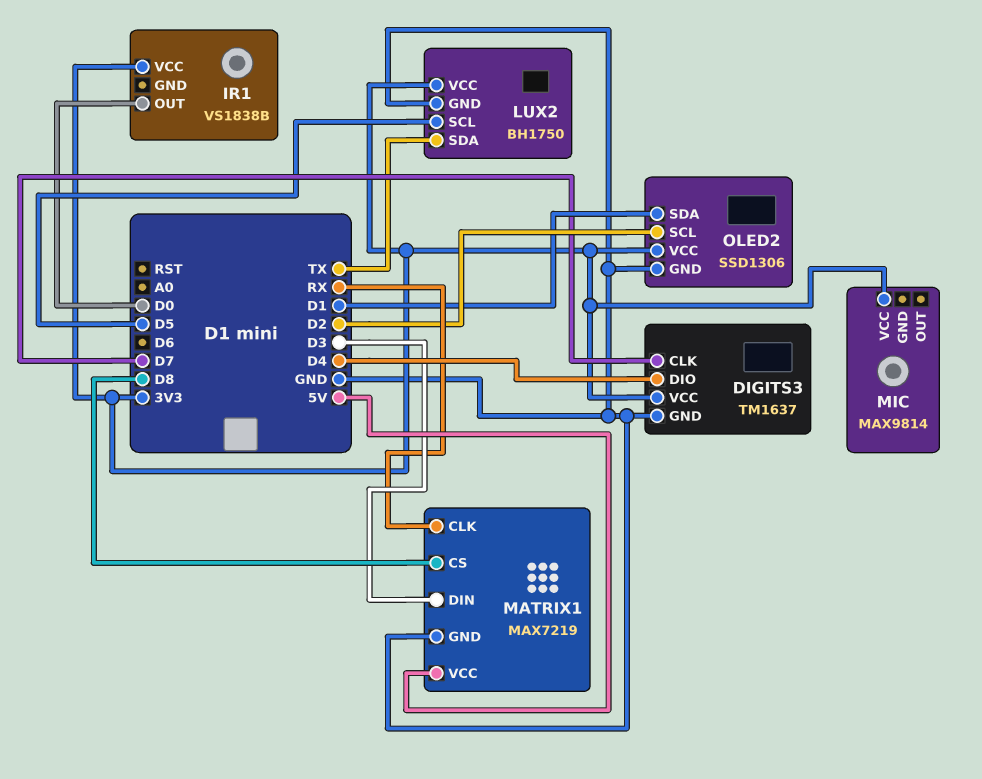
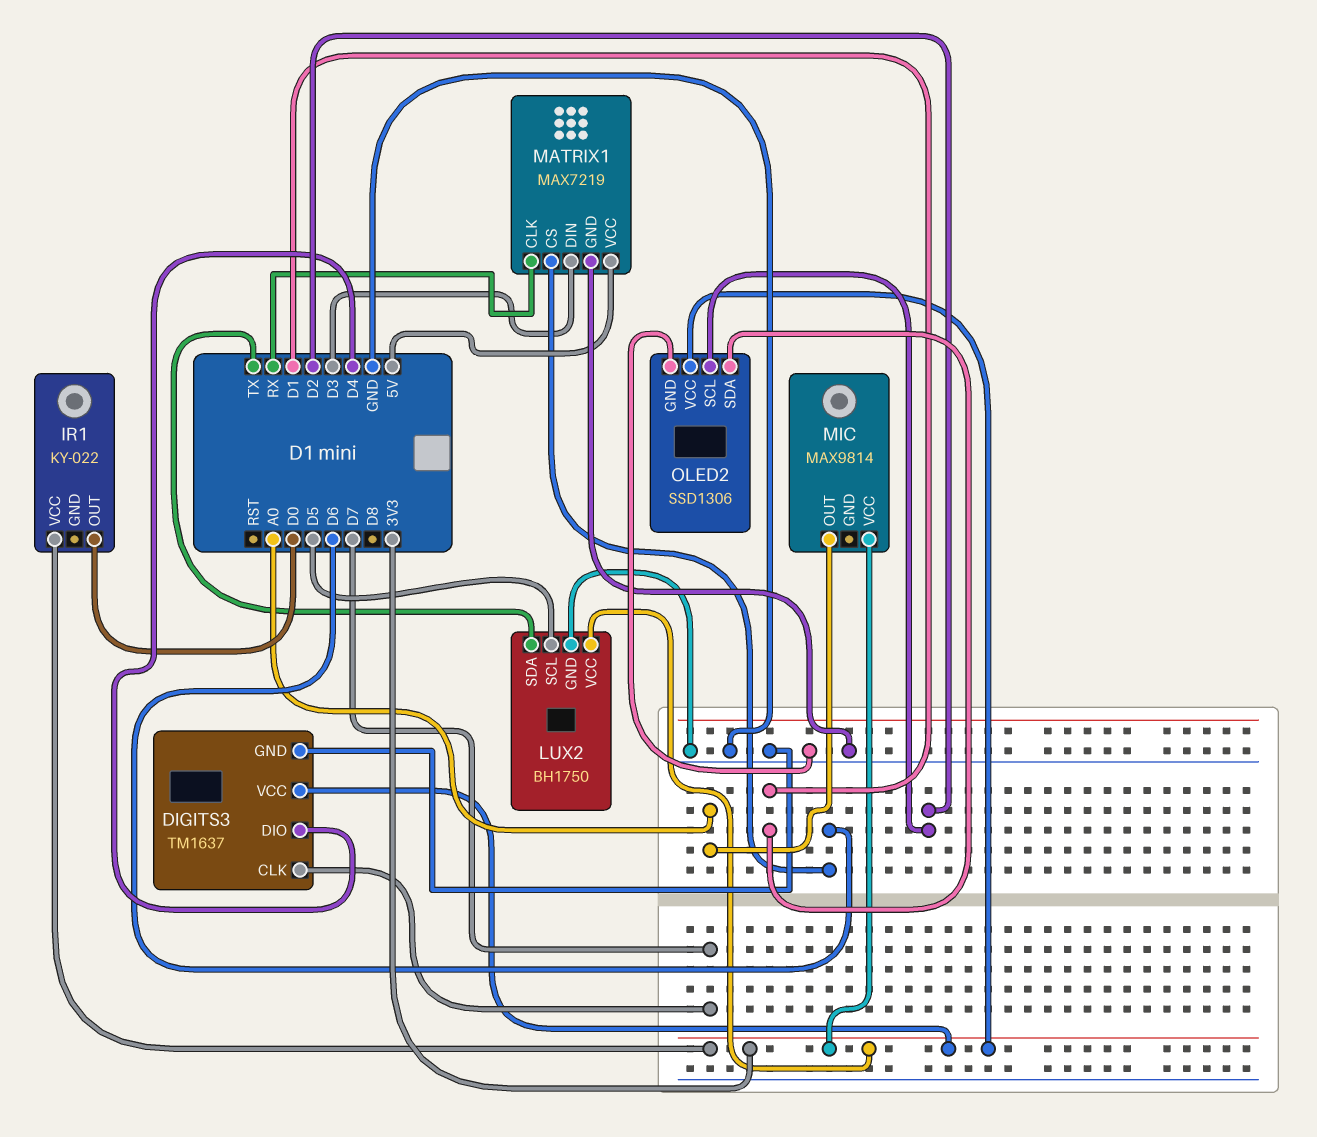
IR1: VS1838B -> KY-022
MATRIX1 pin CS: D8 -> D6
MIC pin OUT: none -> A0

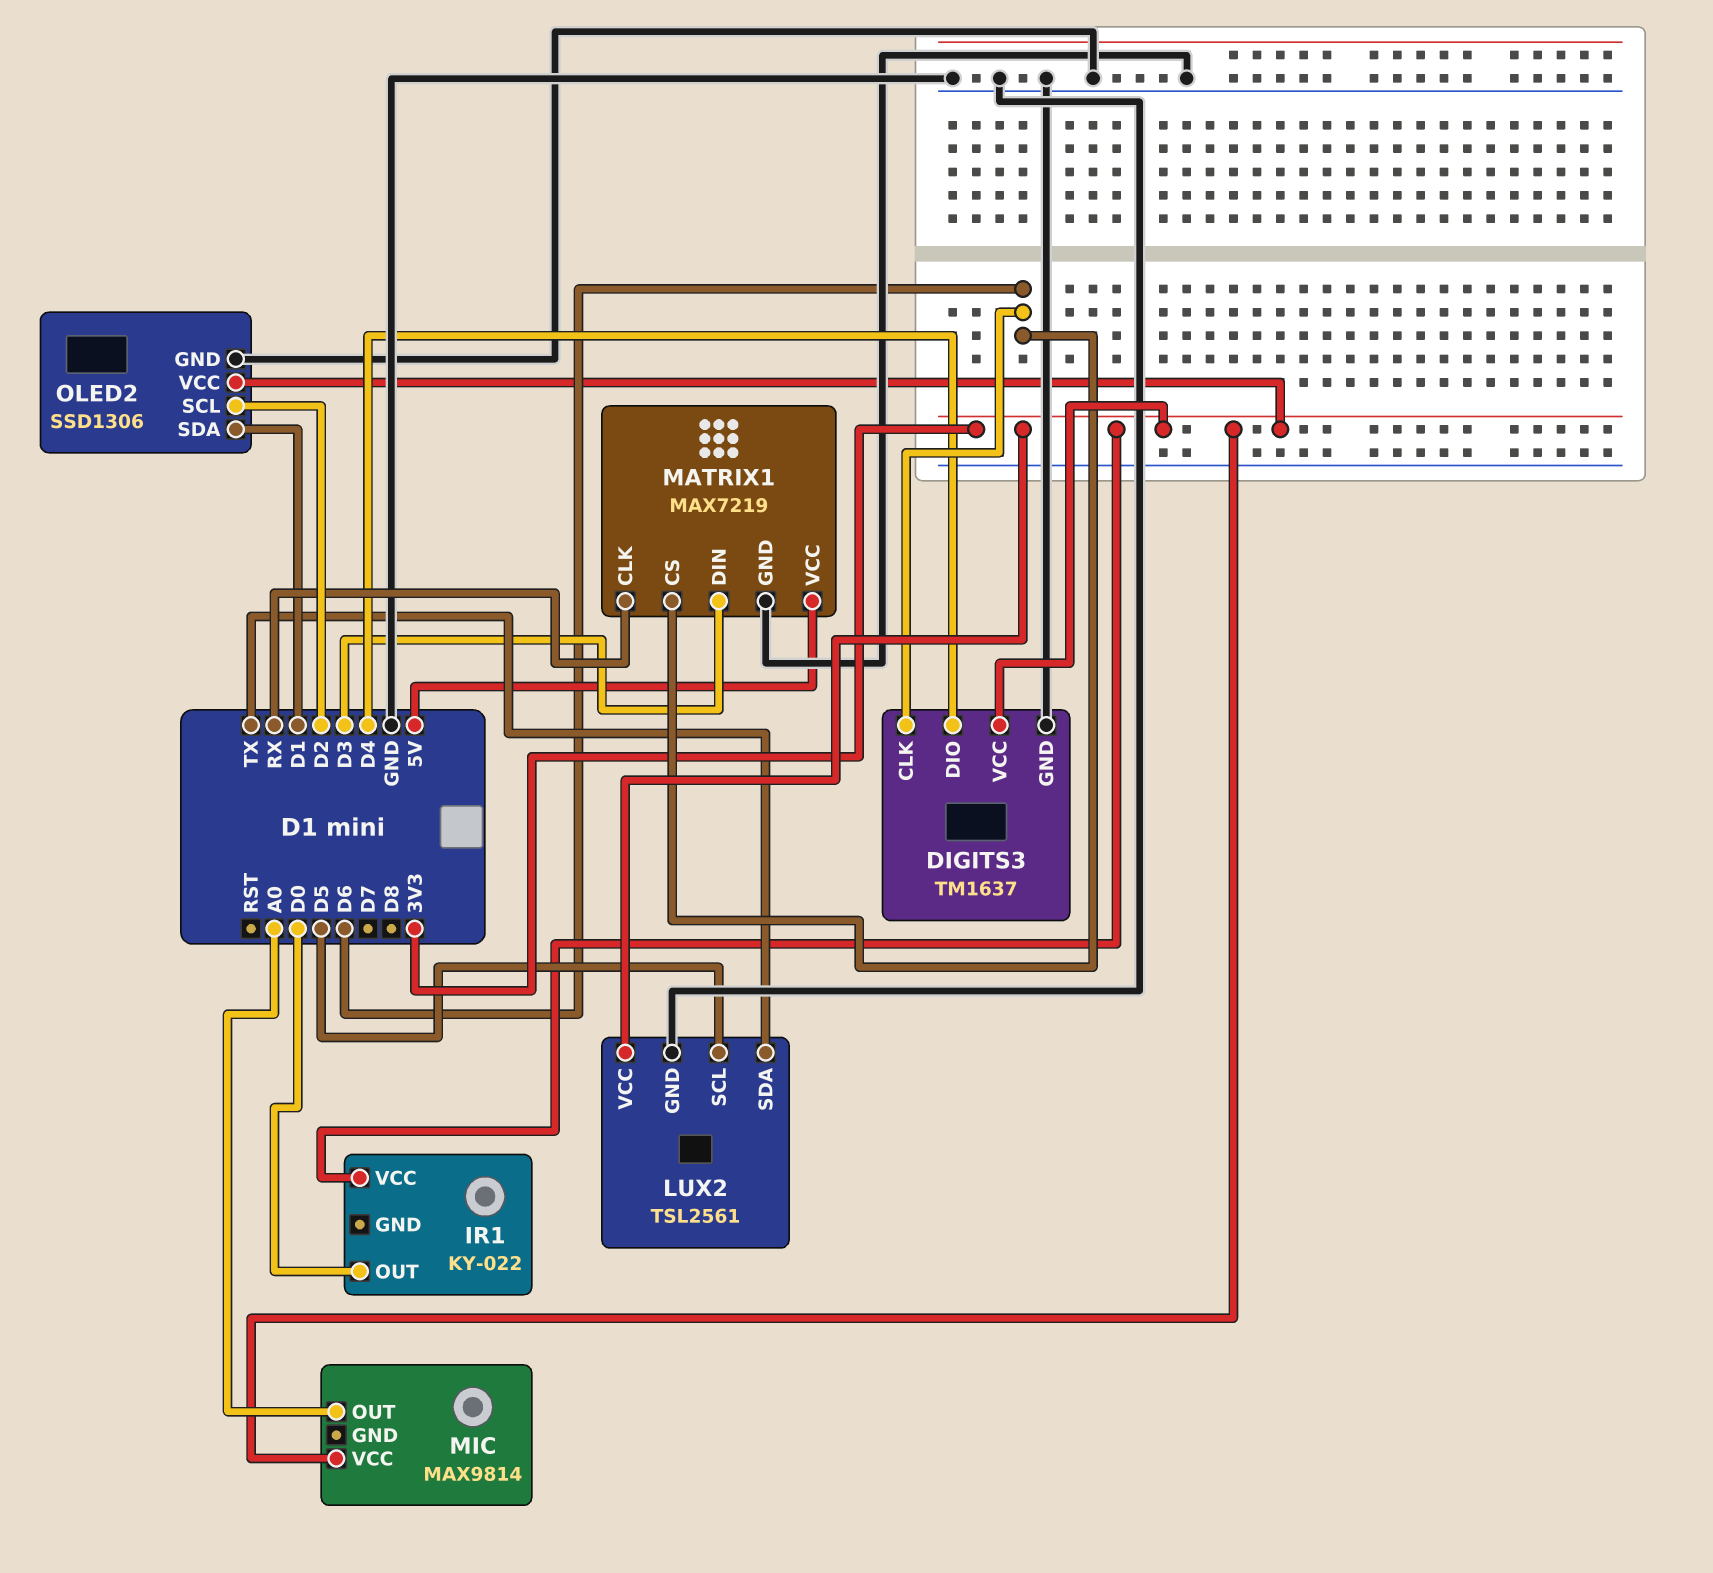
DIGITS3 pin CLK: D7 -> D6
LUX2: BH1750 -> TSL2561

